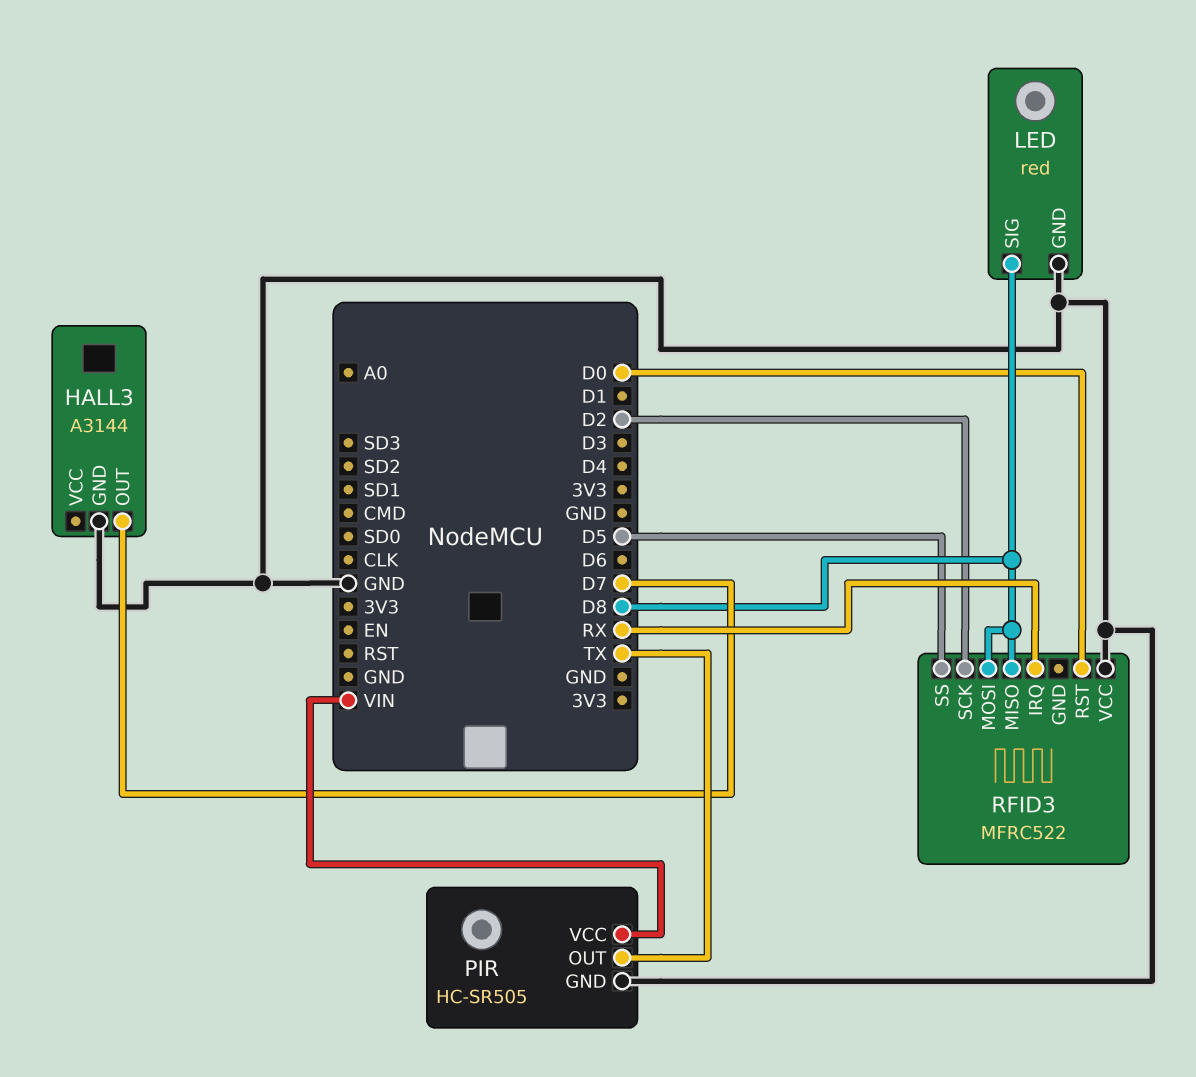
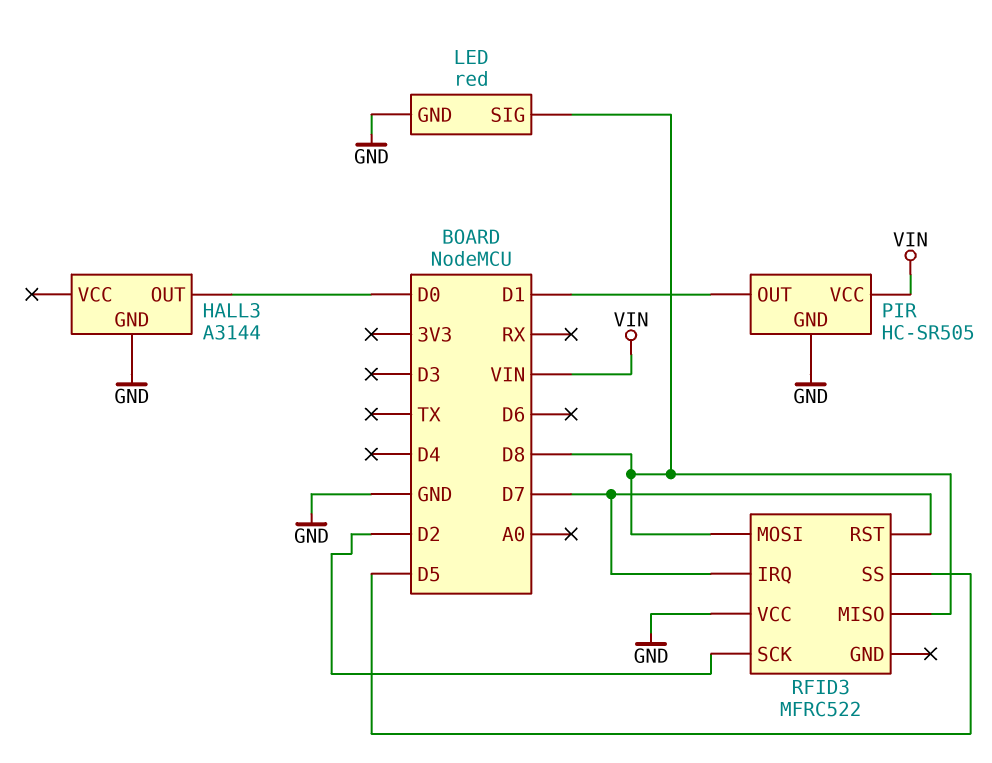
HALL3 pin OUT: D7 -> D0
PIR pin OUT: TX -> D1
RFID3 pin IRQ: RX -> D7
RFID3 pin RST: D0 -> D7

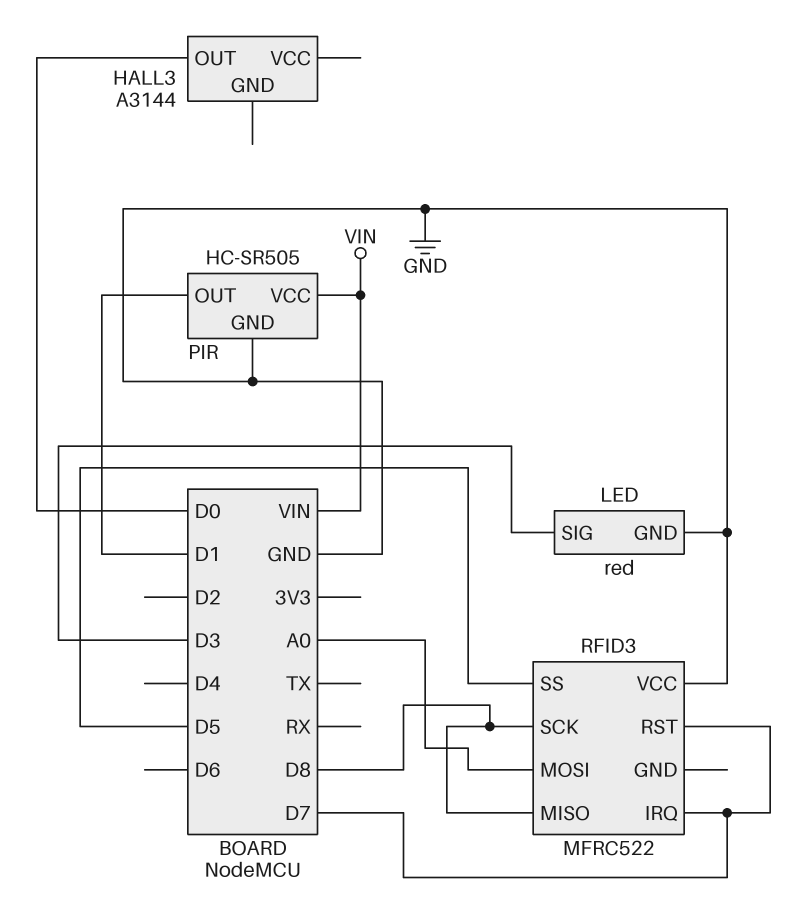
HALL3 pin GND: GND -> none
LED pin SIG: D8 -> D3
RFID3 pin MOSI: D8 -> A0
RFID3 pin SCK: D2 -> D8

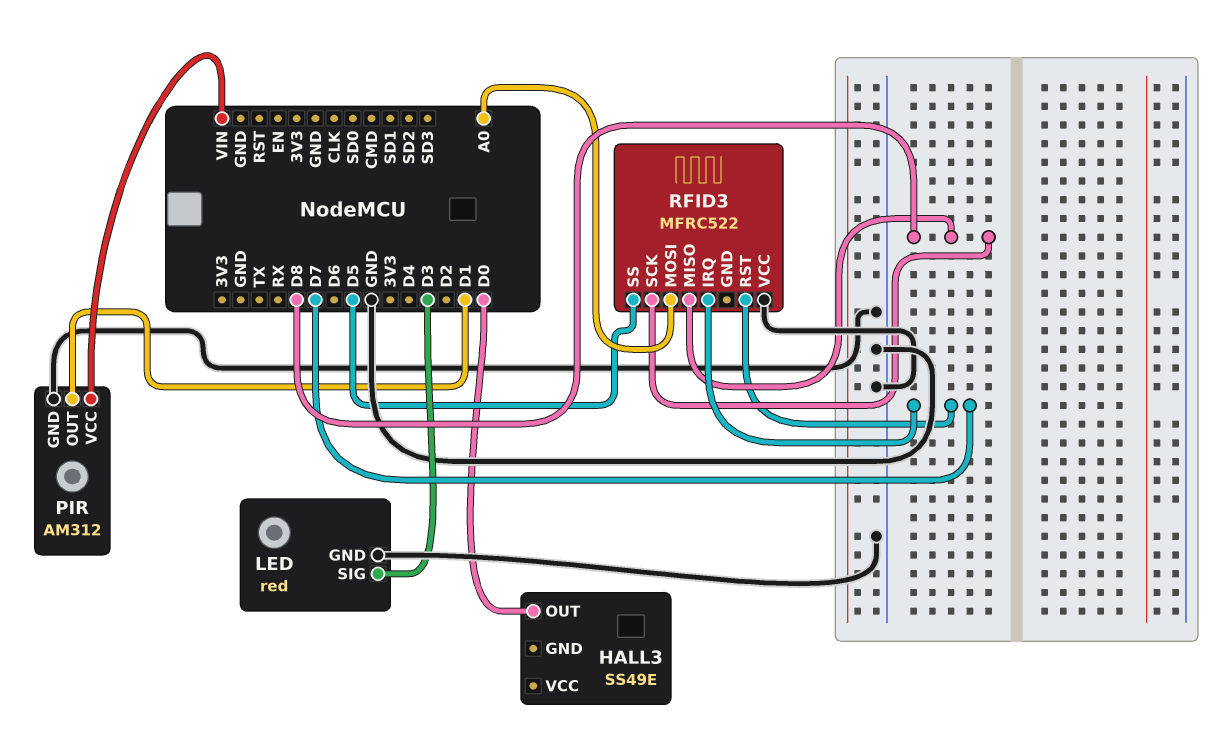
HALL3: A3144 -> SS49E
PIR: HC-SR505 -> AM312

